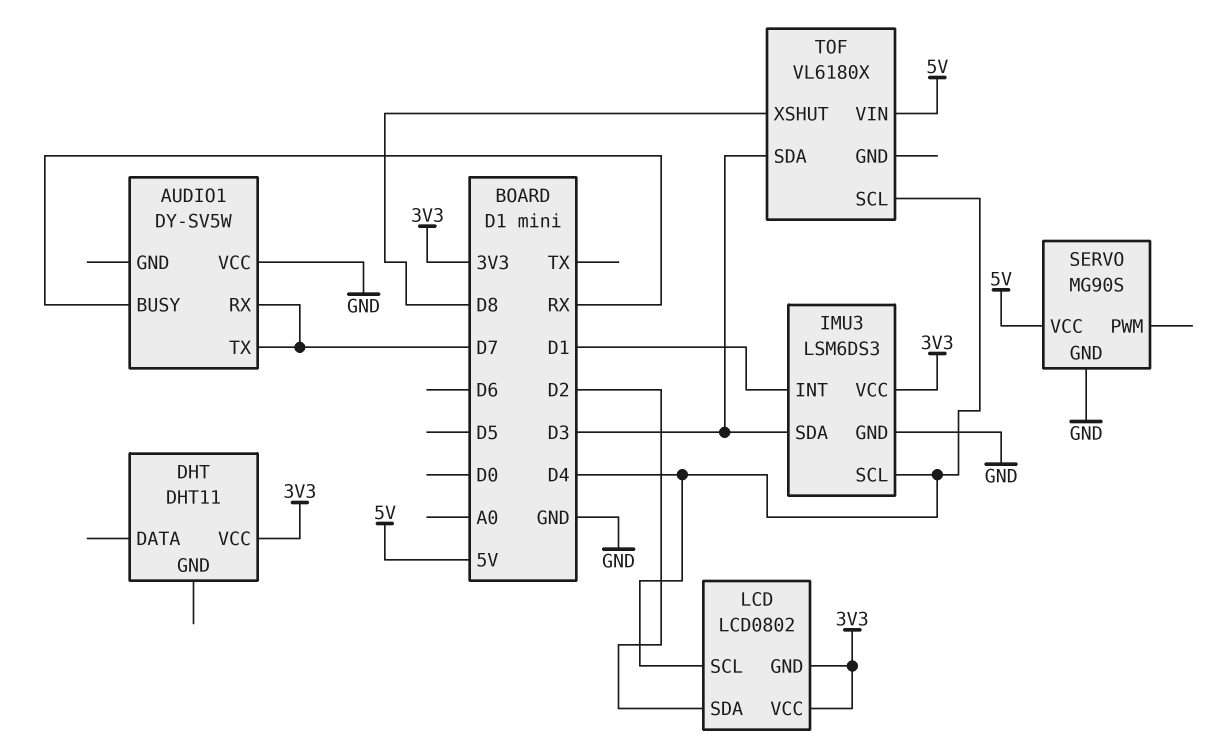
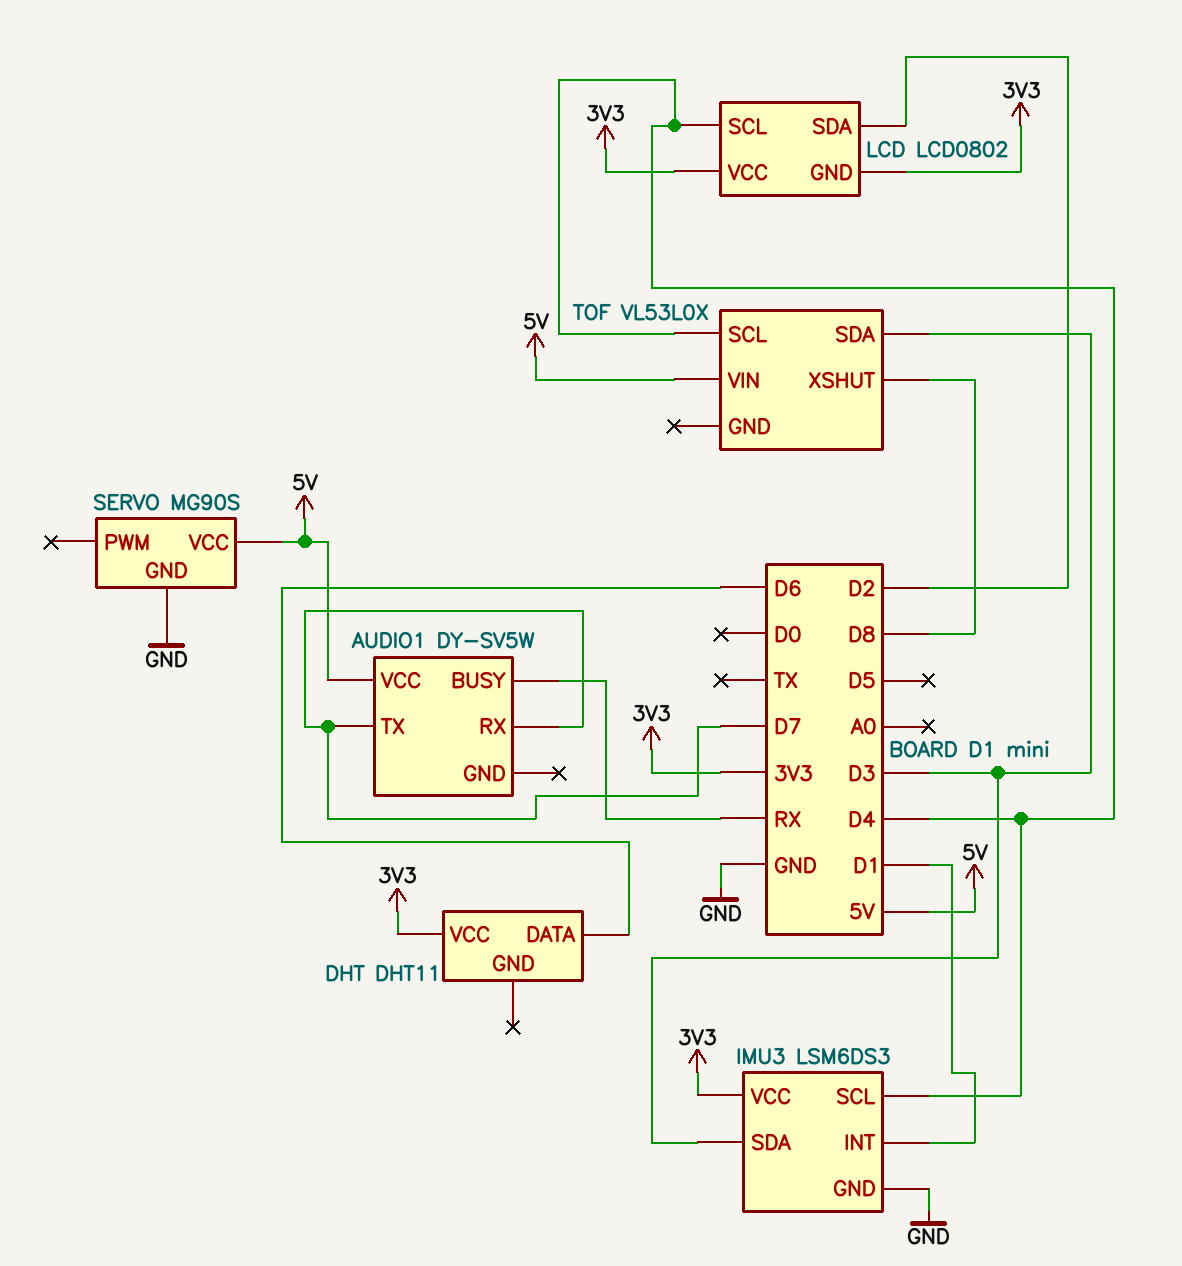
AUDIO1 pin VCC: GND -> 5V
DHT pin DATA: none -> D6
TOF: VL6180X -> VL53L0X

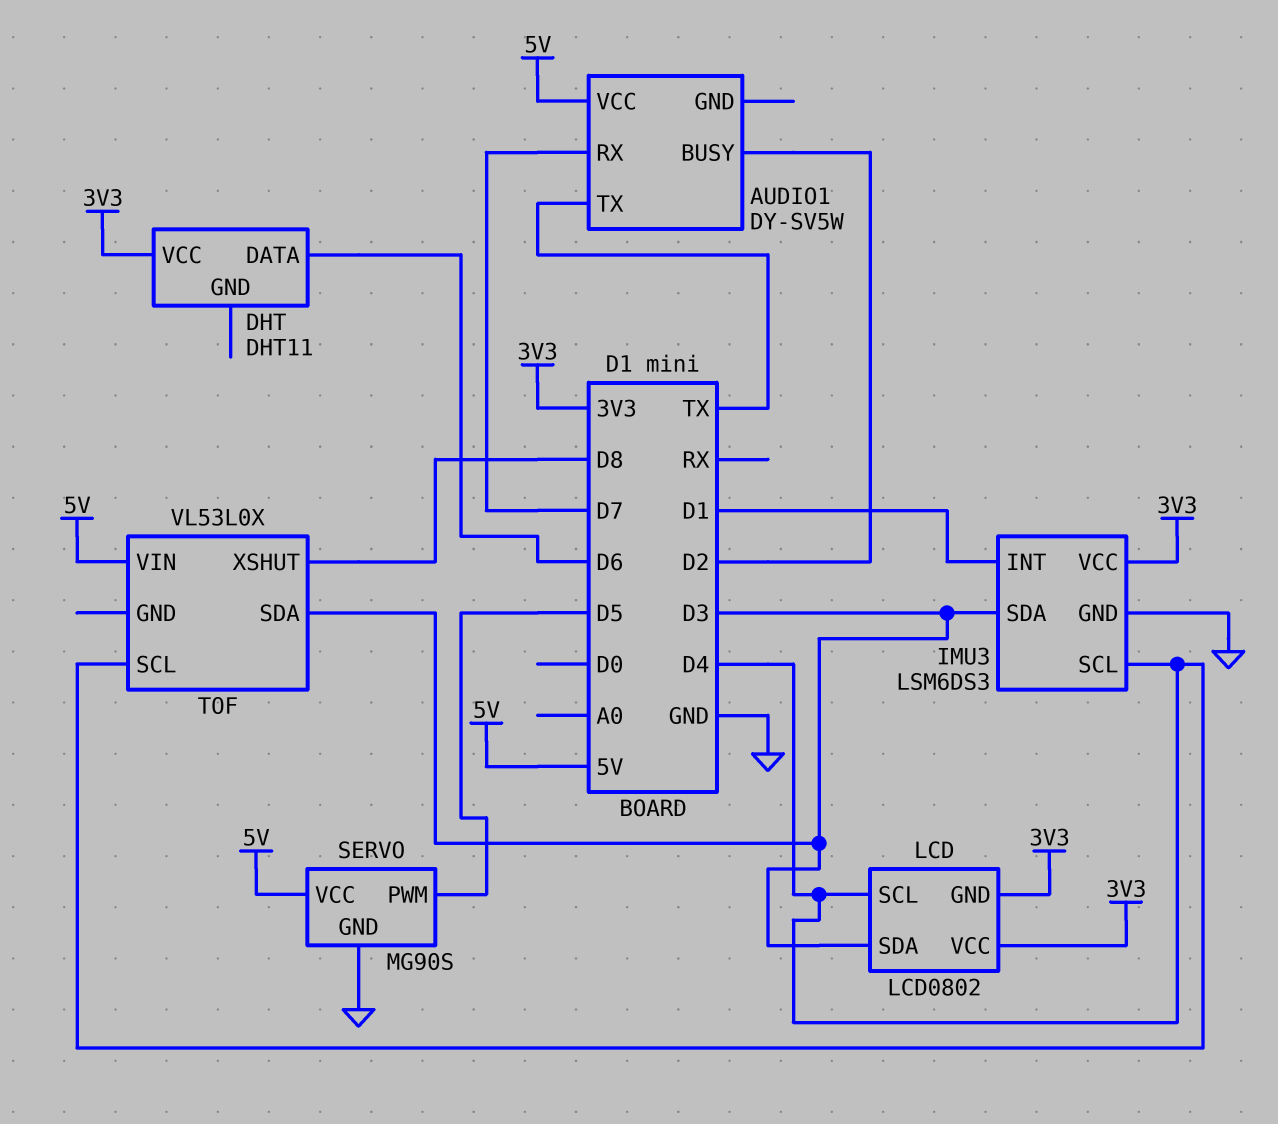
AUDIO1 pin BUSY: RX -> D2
AUDIO1 pin TX: D7 -> TX
LCD pin SDA: D2 -> D3
SERVO pin PWM: none -> D5

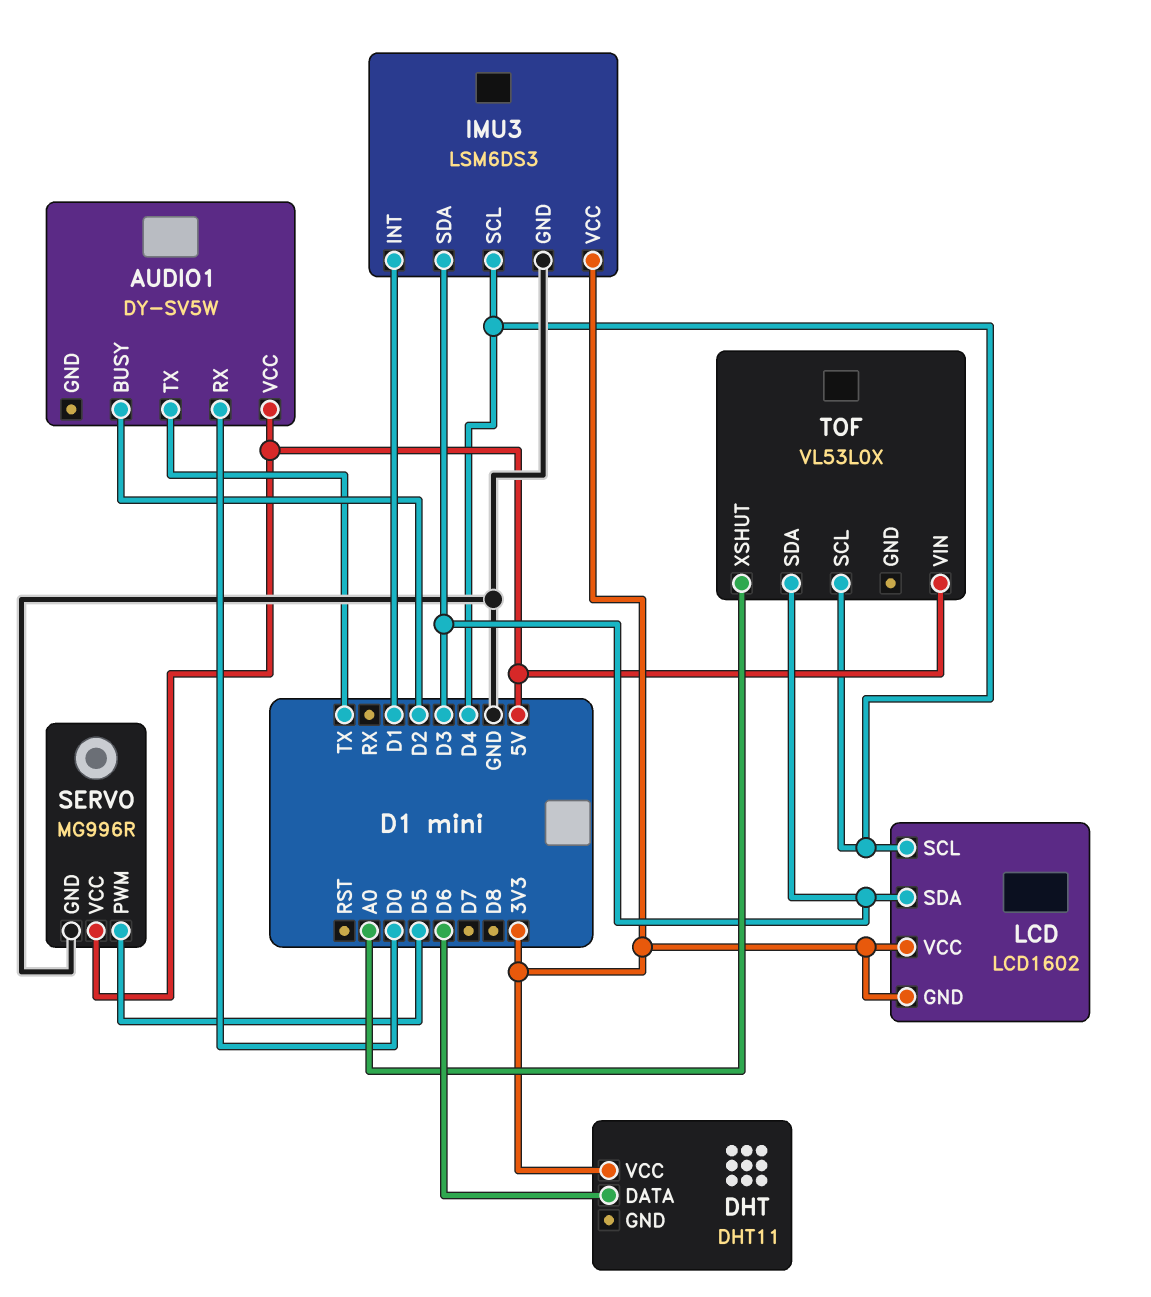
AUDIO1 pin RX: D7 -> D0
LCD: LCD0802 -> LCD1602
SERVO: MG90S -> MG996R
TOF pin XSHUT: D8 -> A0

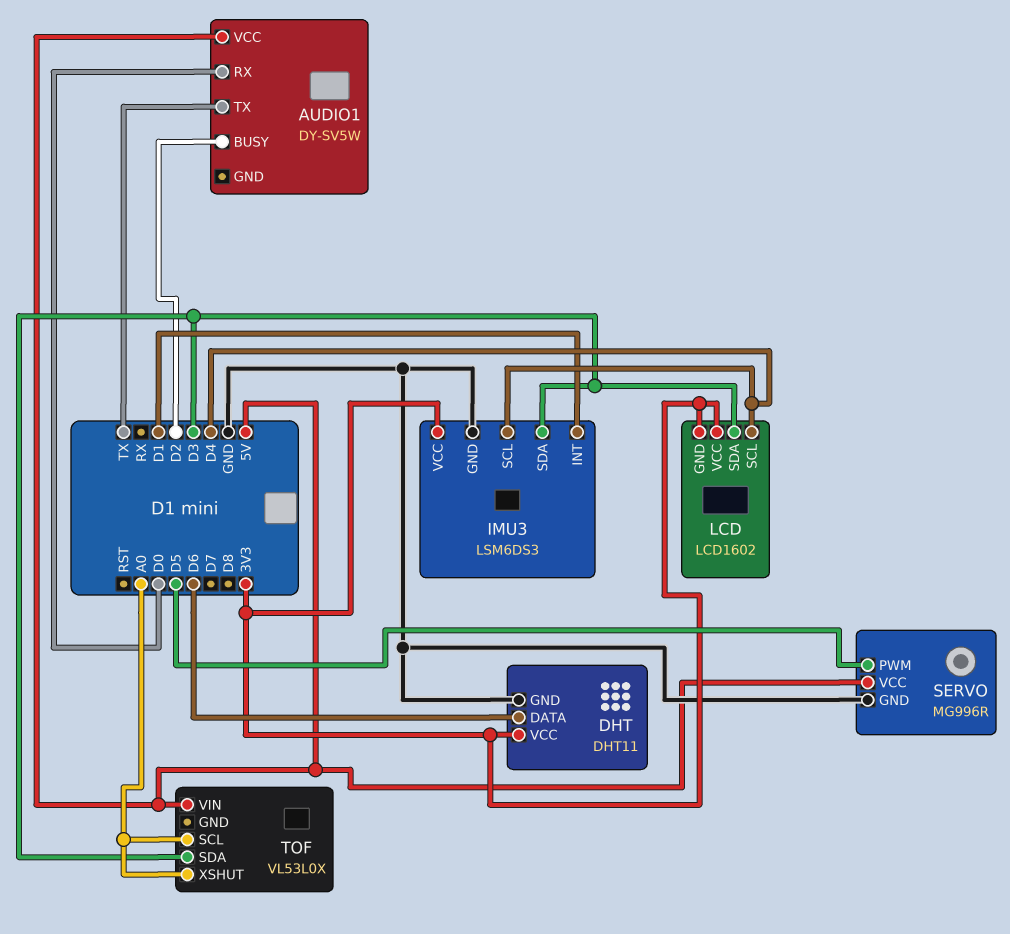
DHT pin GND: none -> GND
TOF pin SCL: D4 -> A0

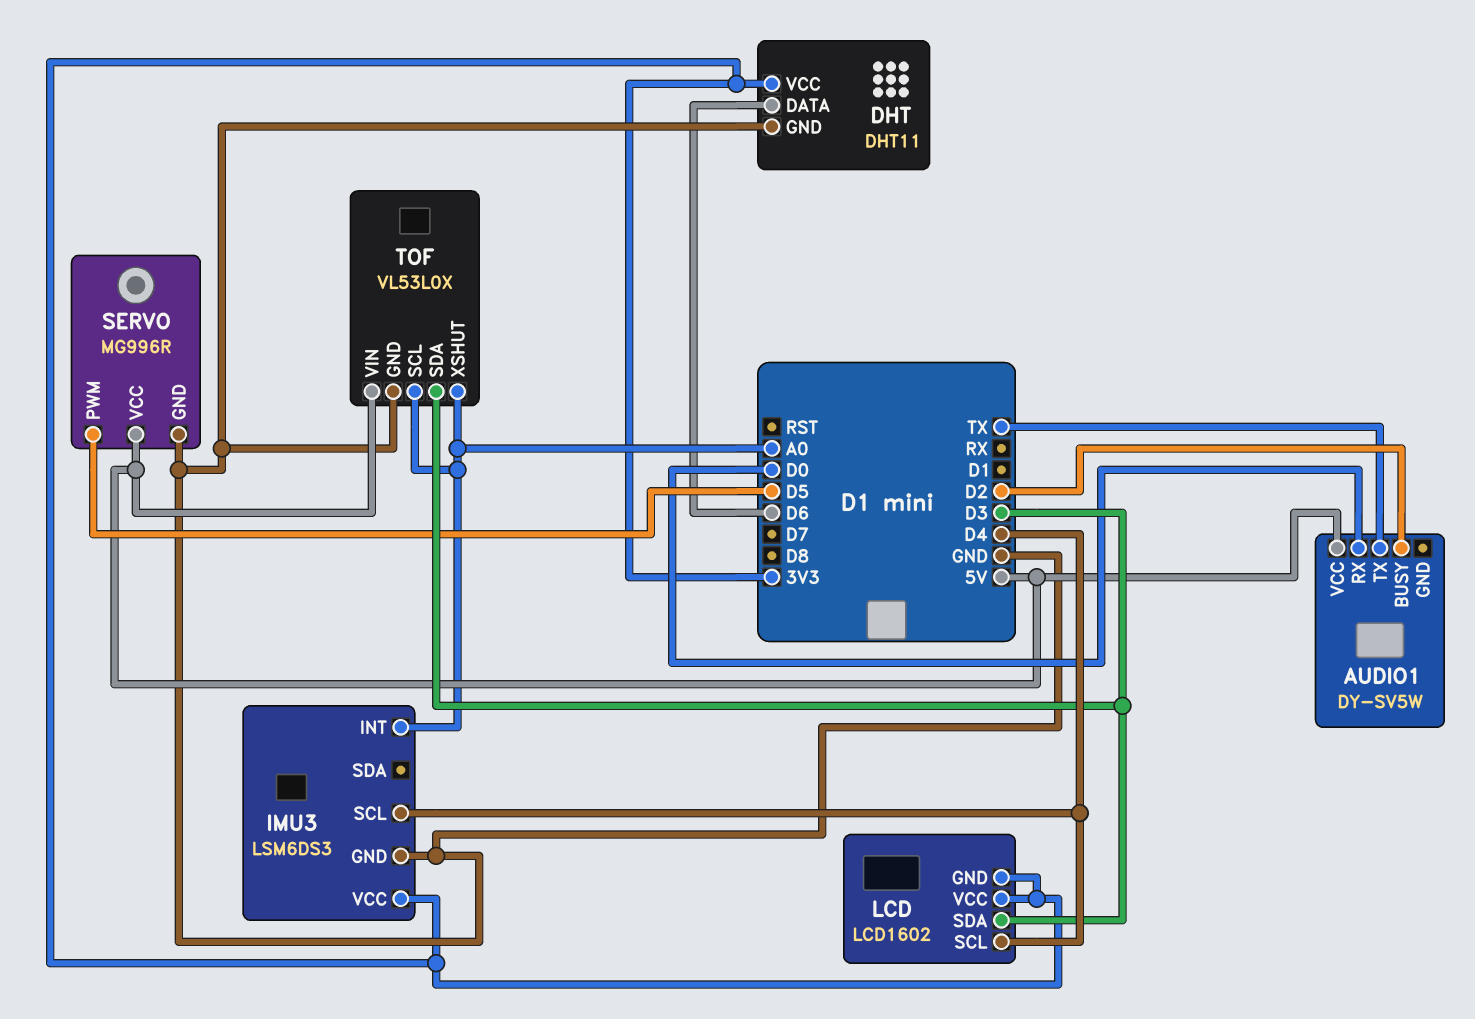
IMU3 pin INT: D1 -> A0
IMU3 pin SDA: D3 -> none
TOF pin GND: none -> GND

